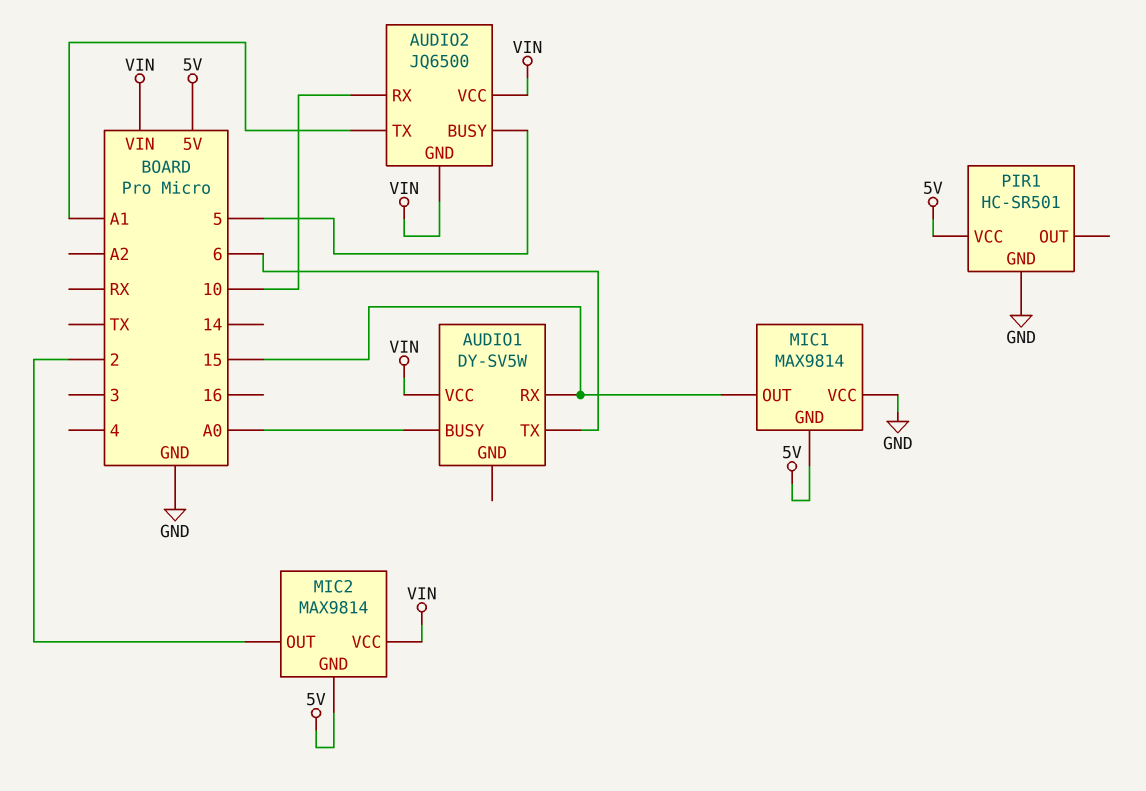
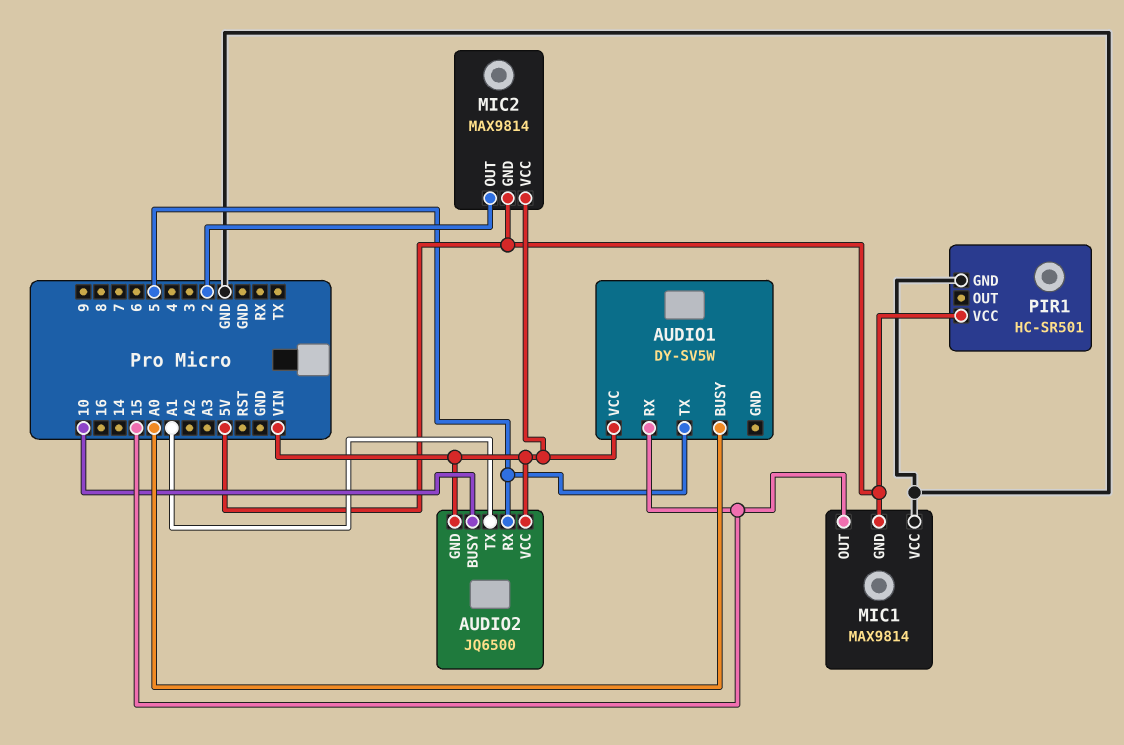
AUDIO1 pin TX: 6 -> 5
AUDIO2 pin BUSY: 5 -> 10
AUDIO2 pin RX: 10 -> 5

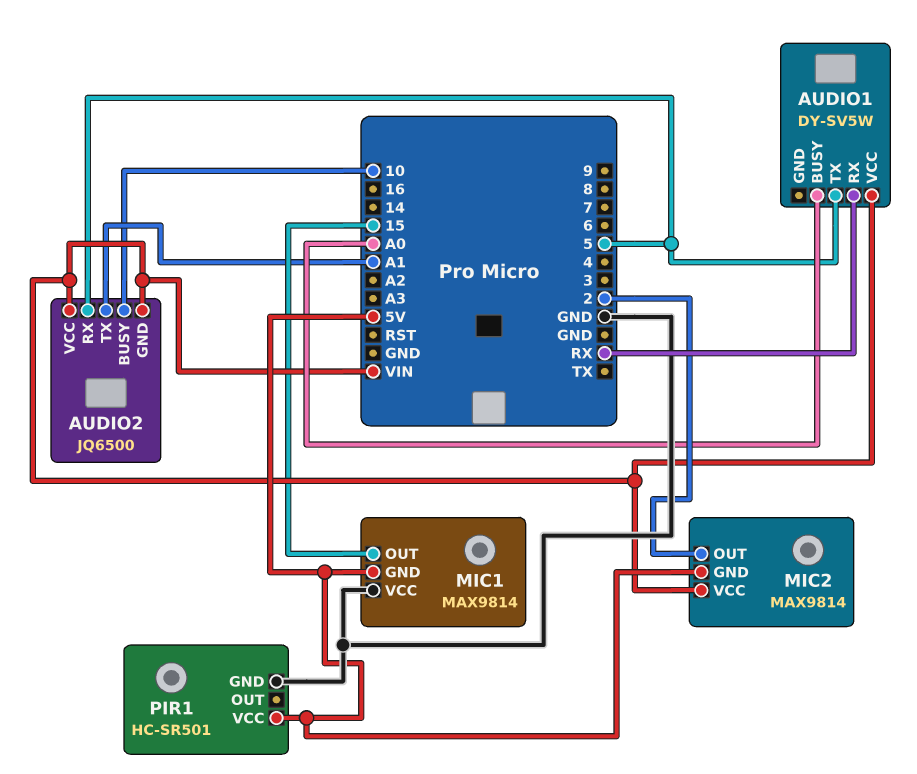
AUDIO1 pin RX: 15 -> RX

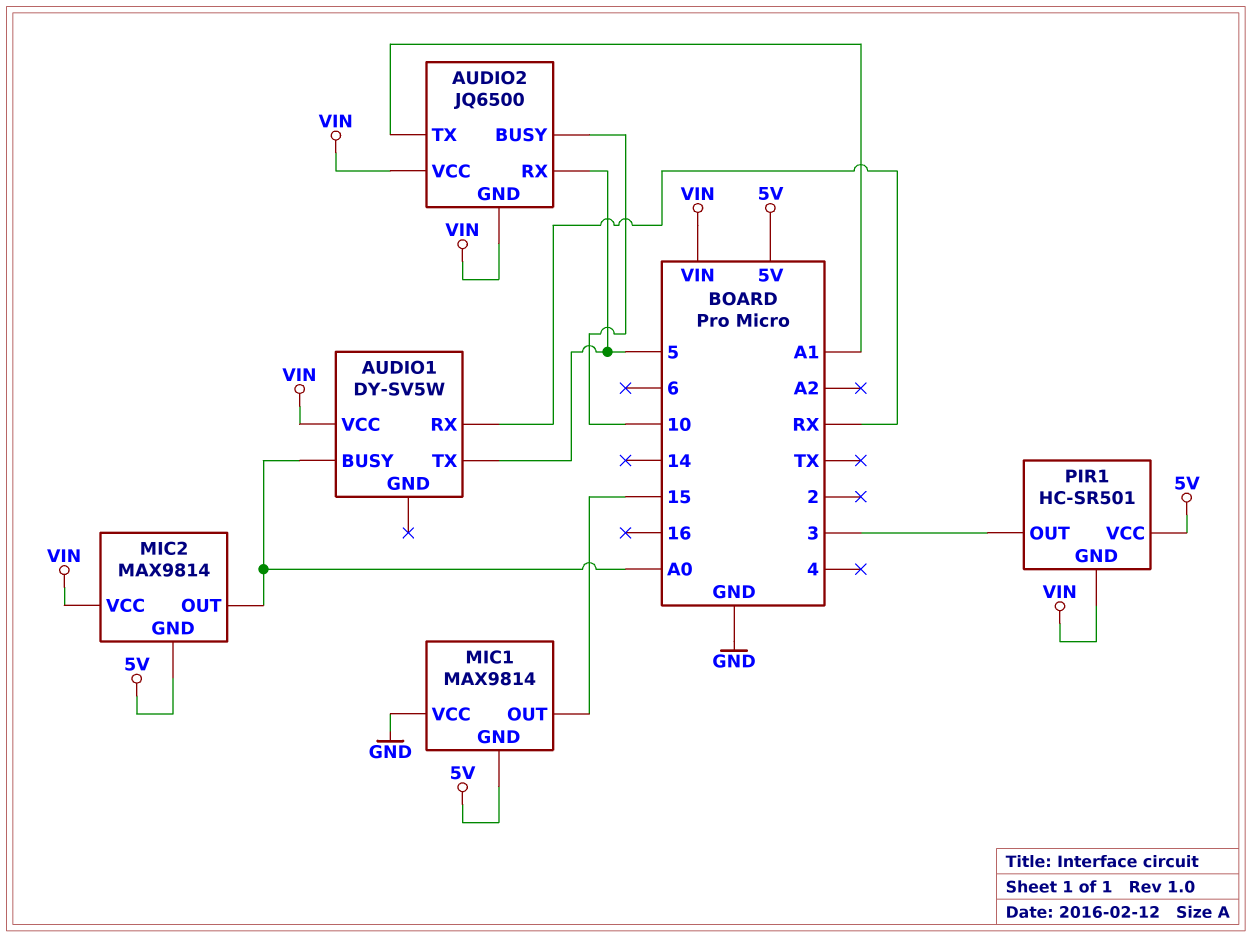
MIC2 pin OUT: 2 -> A0
PIR1 pin GND: GND -> VIN
PIR1 pin OUT: none -> 3

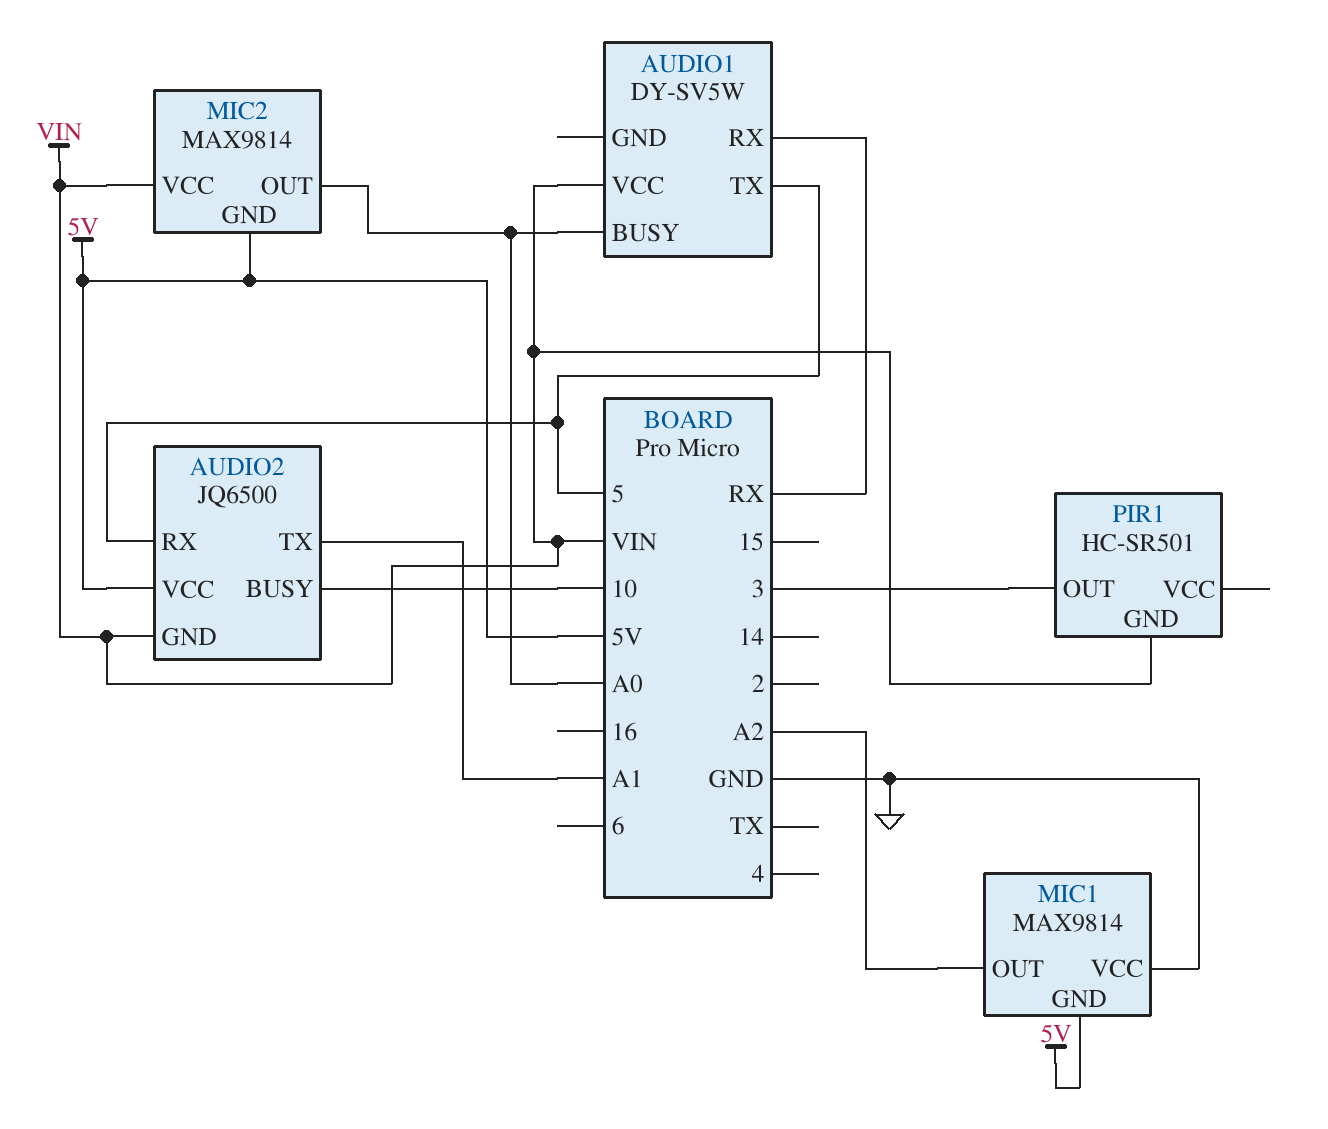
AUDIO2 pin VCC: VIN -> 5V
MIC1 pin OUT: 15 -> A2
PIR1 pin VCC: 5V -> none

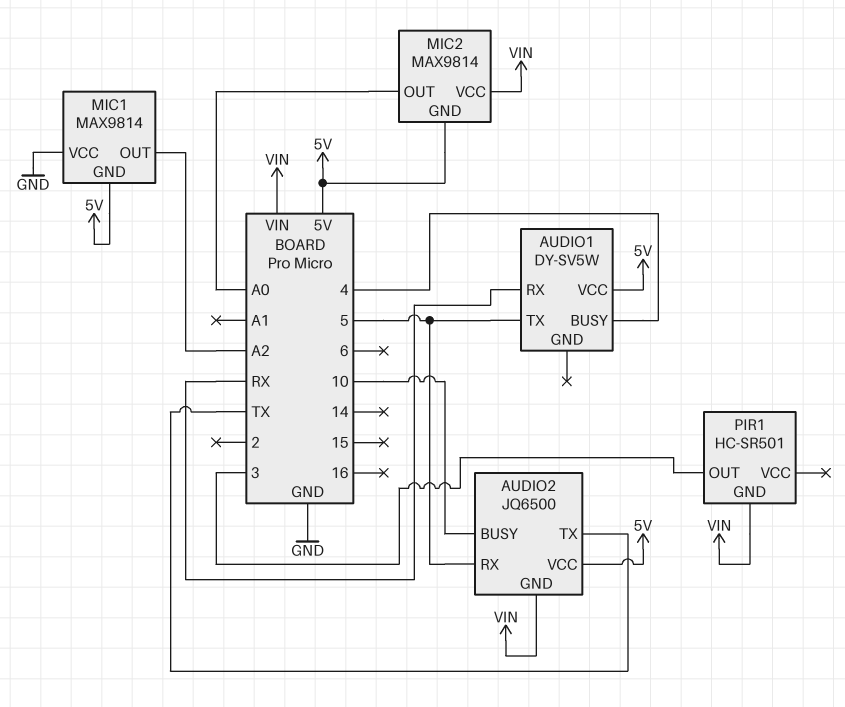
AUDIO1 pin BUSY: A0 -> 4
AUDIO1 pin VCC: VIN -> 5V
AUDIO2 pin TX: A1 -> TX

